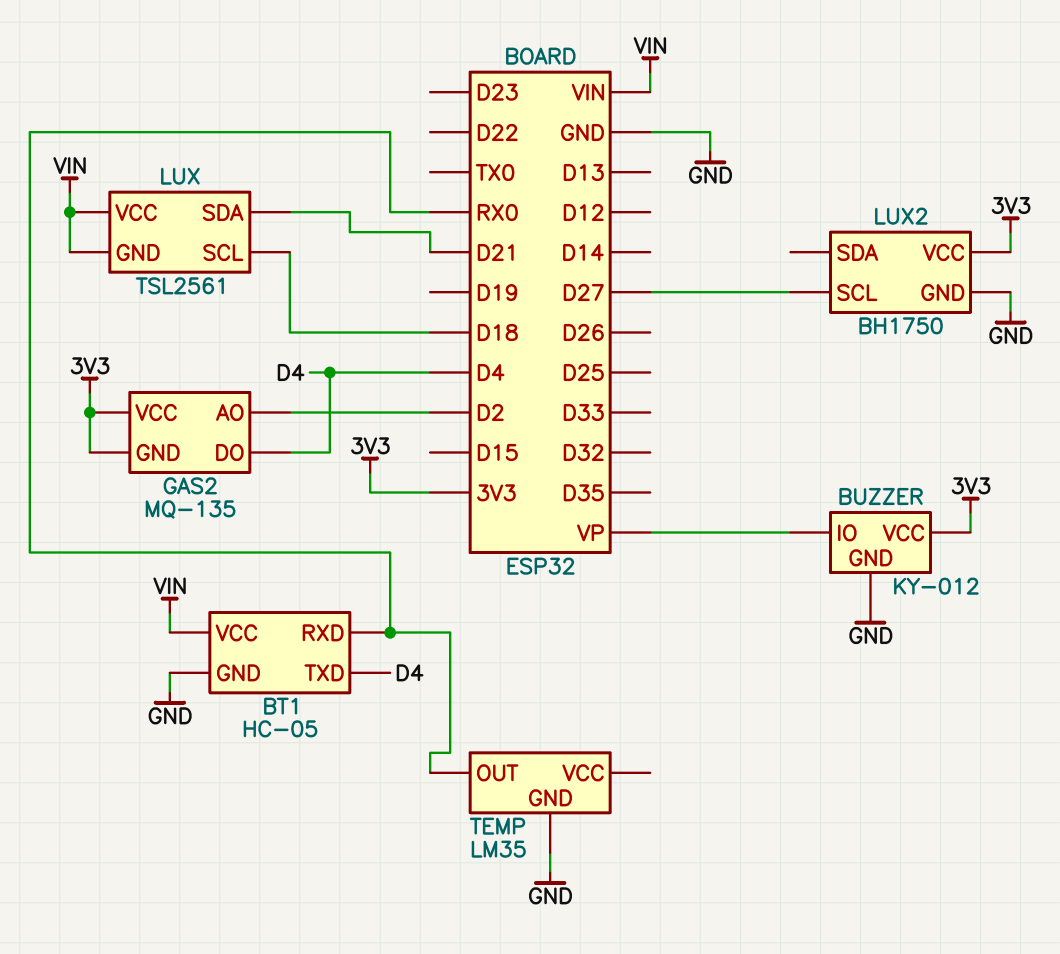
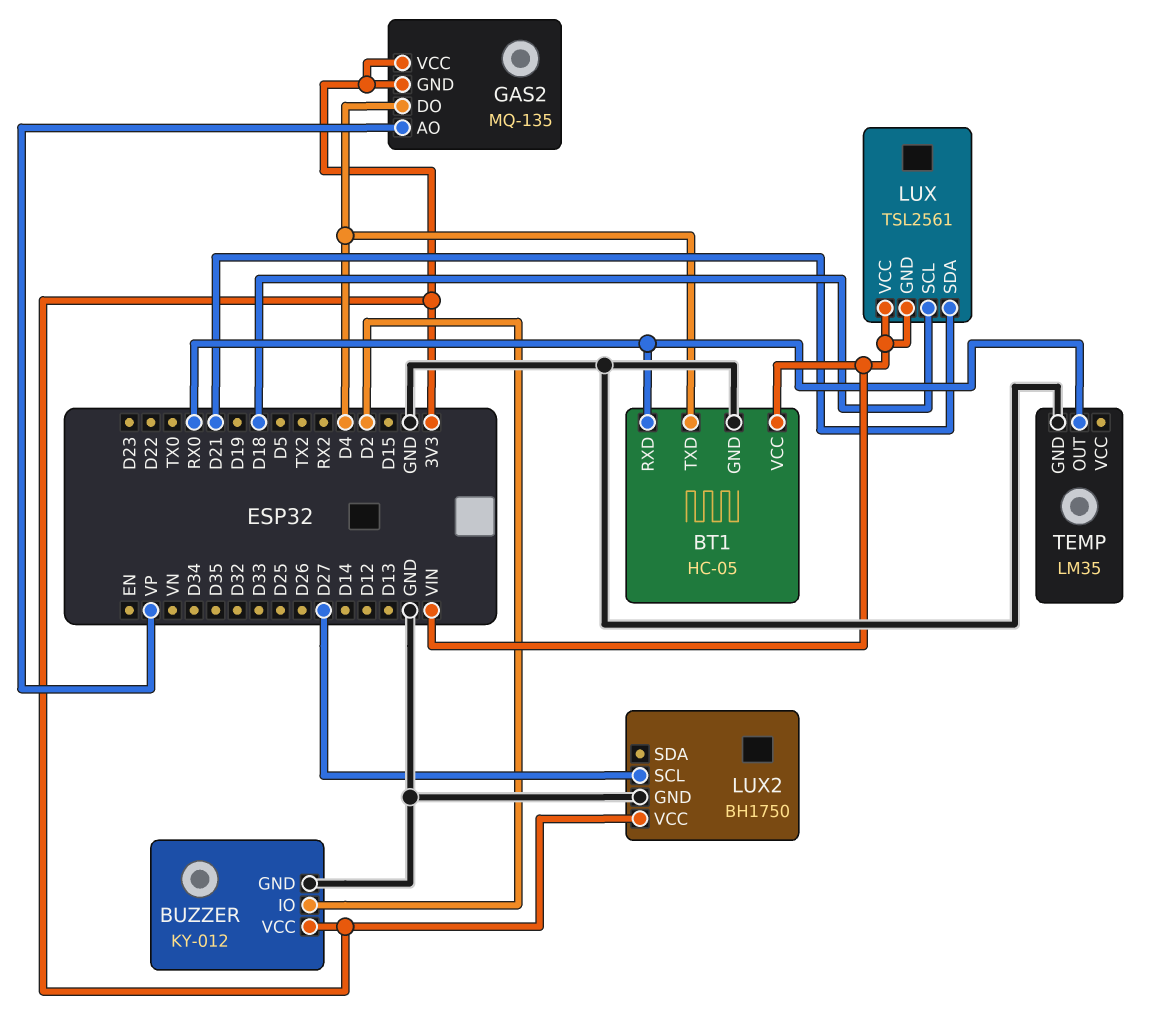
BUZZER pin IO: VP -> D2
GAS2 pin AO: D2 -> VP

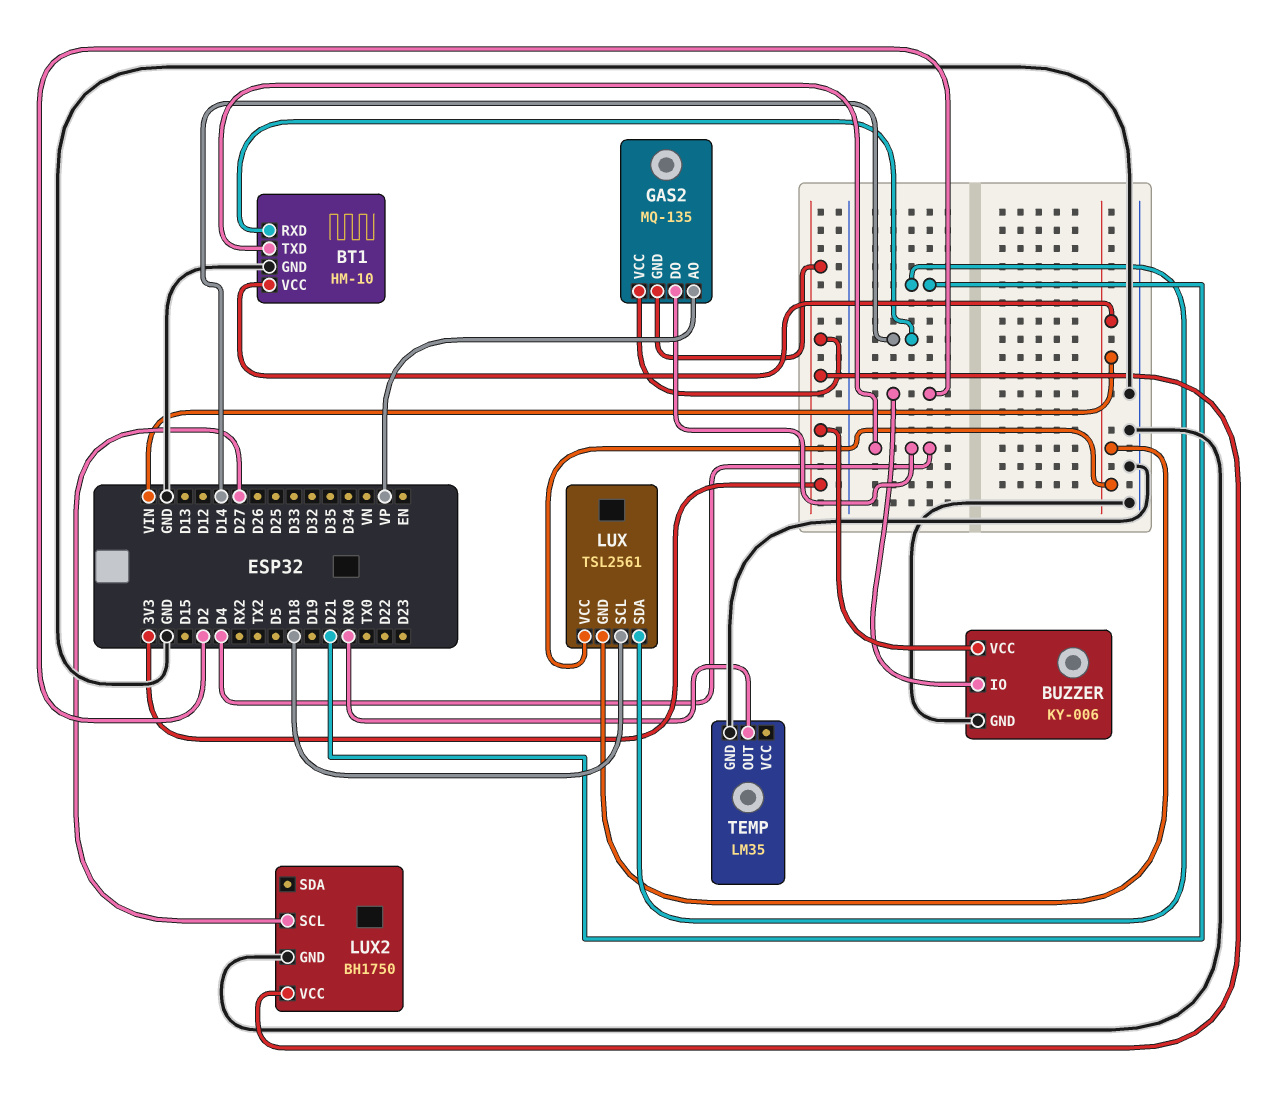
BT1: HC-05 -> HM-10
BT1 pin RXD: RX0 -> D14
BUZZER: KY-012 -> KY-006

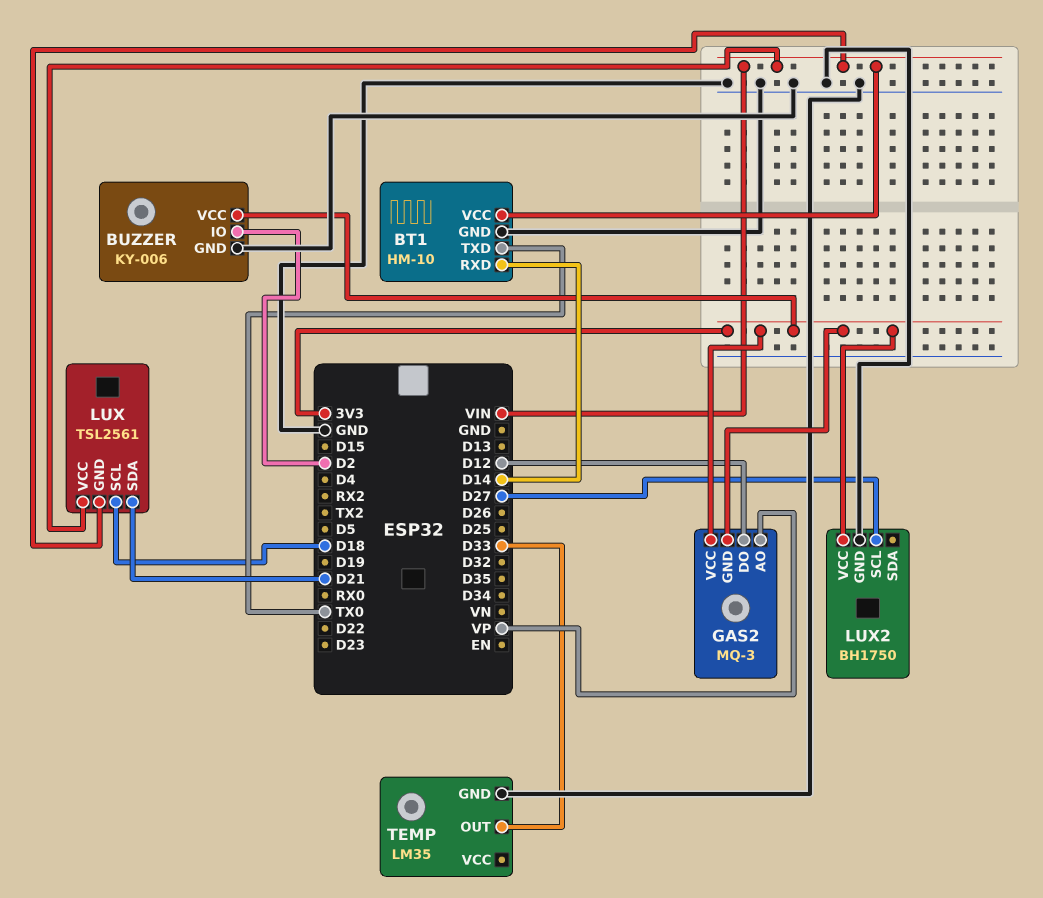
BT1 pin TXD: D4 -> TX0
GAS2: MQ-135 -> MQ-3
GAS2 pin DO: D4 -> D12
TEMP pin OUT: RX0 -> D33

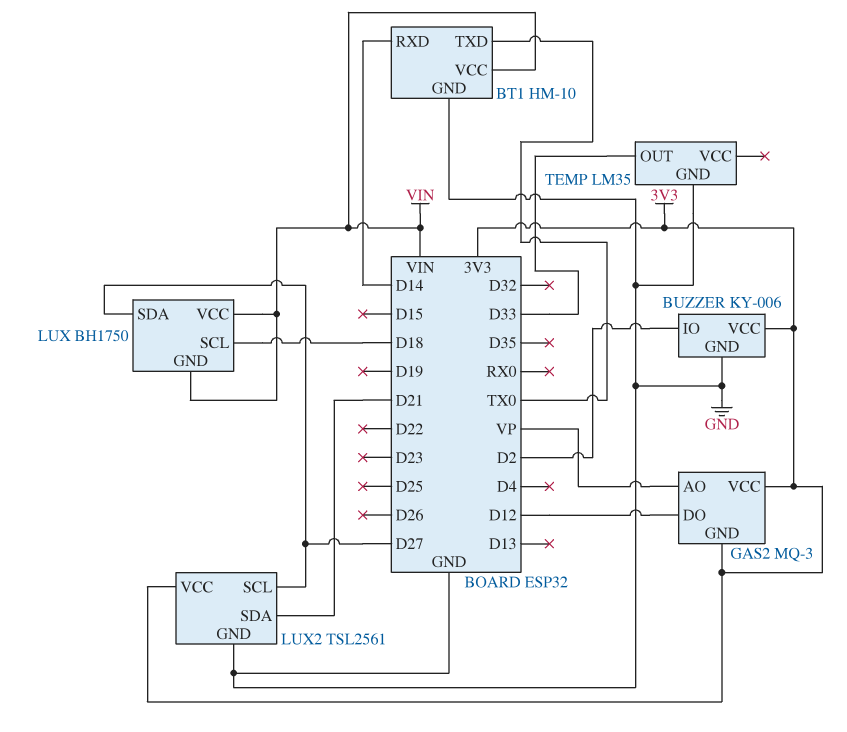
LUX: TSL2561 -> BH1750
LUX pin SDA: D21 -> D27
LUX2: BH1750 -> TSL2561
LUX2 pin SDA: none -> D21

